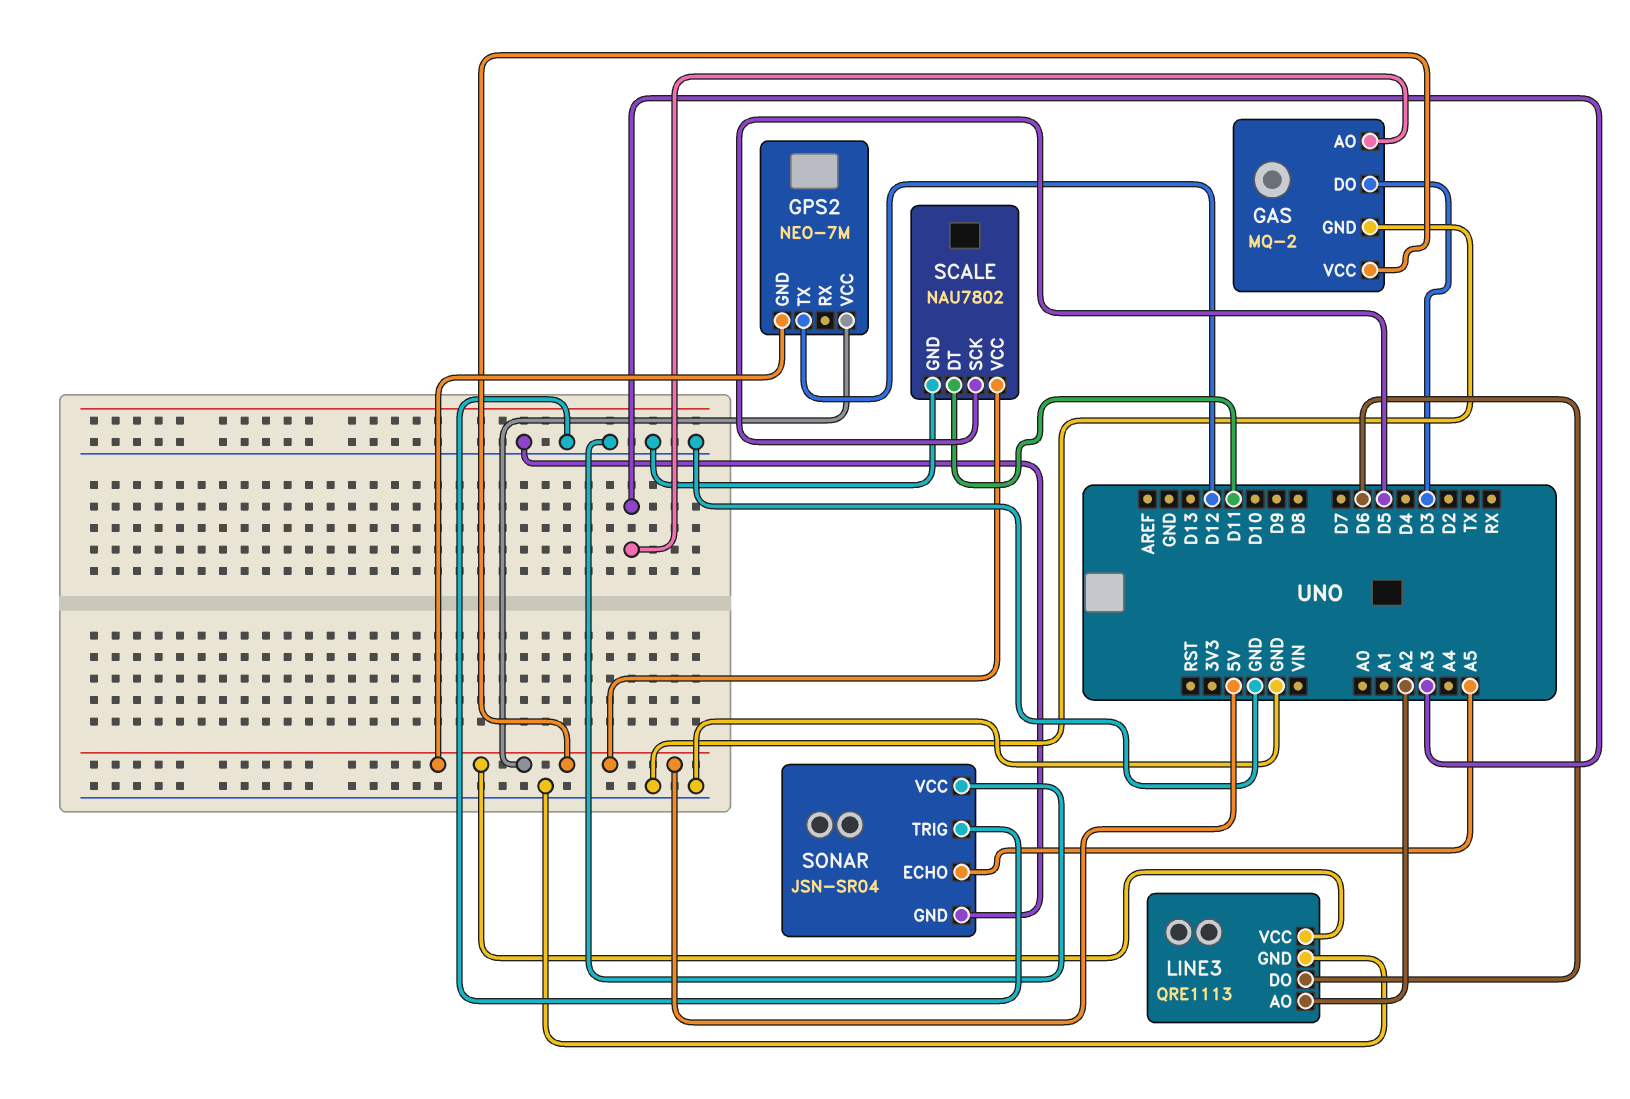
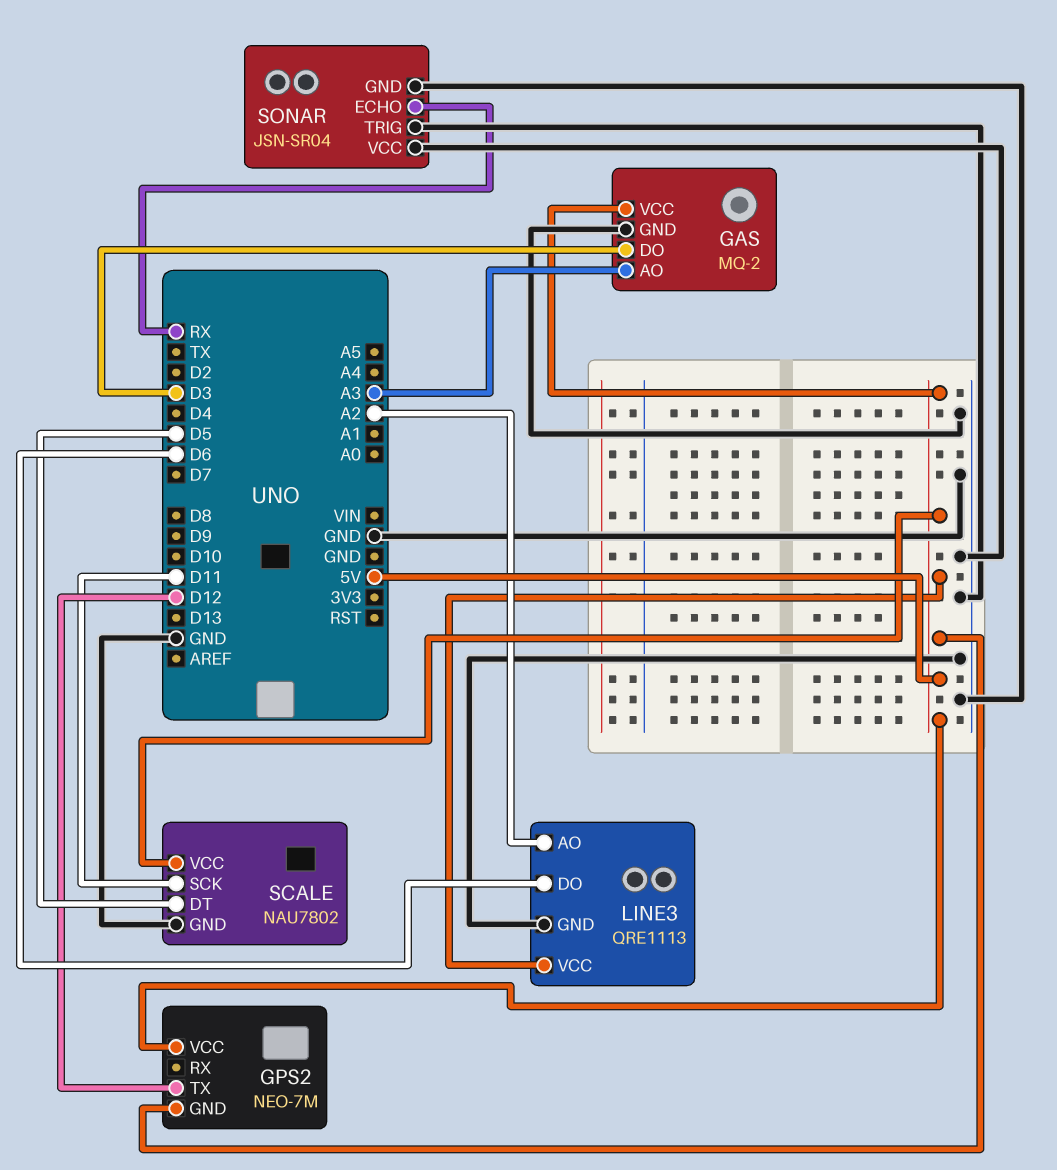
SCALE pin DT: D11 -> D5
SCALE pin SCK: D5 -> D11
SONAR pin ECHO: A5 -> RX

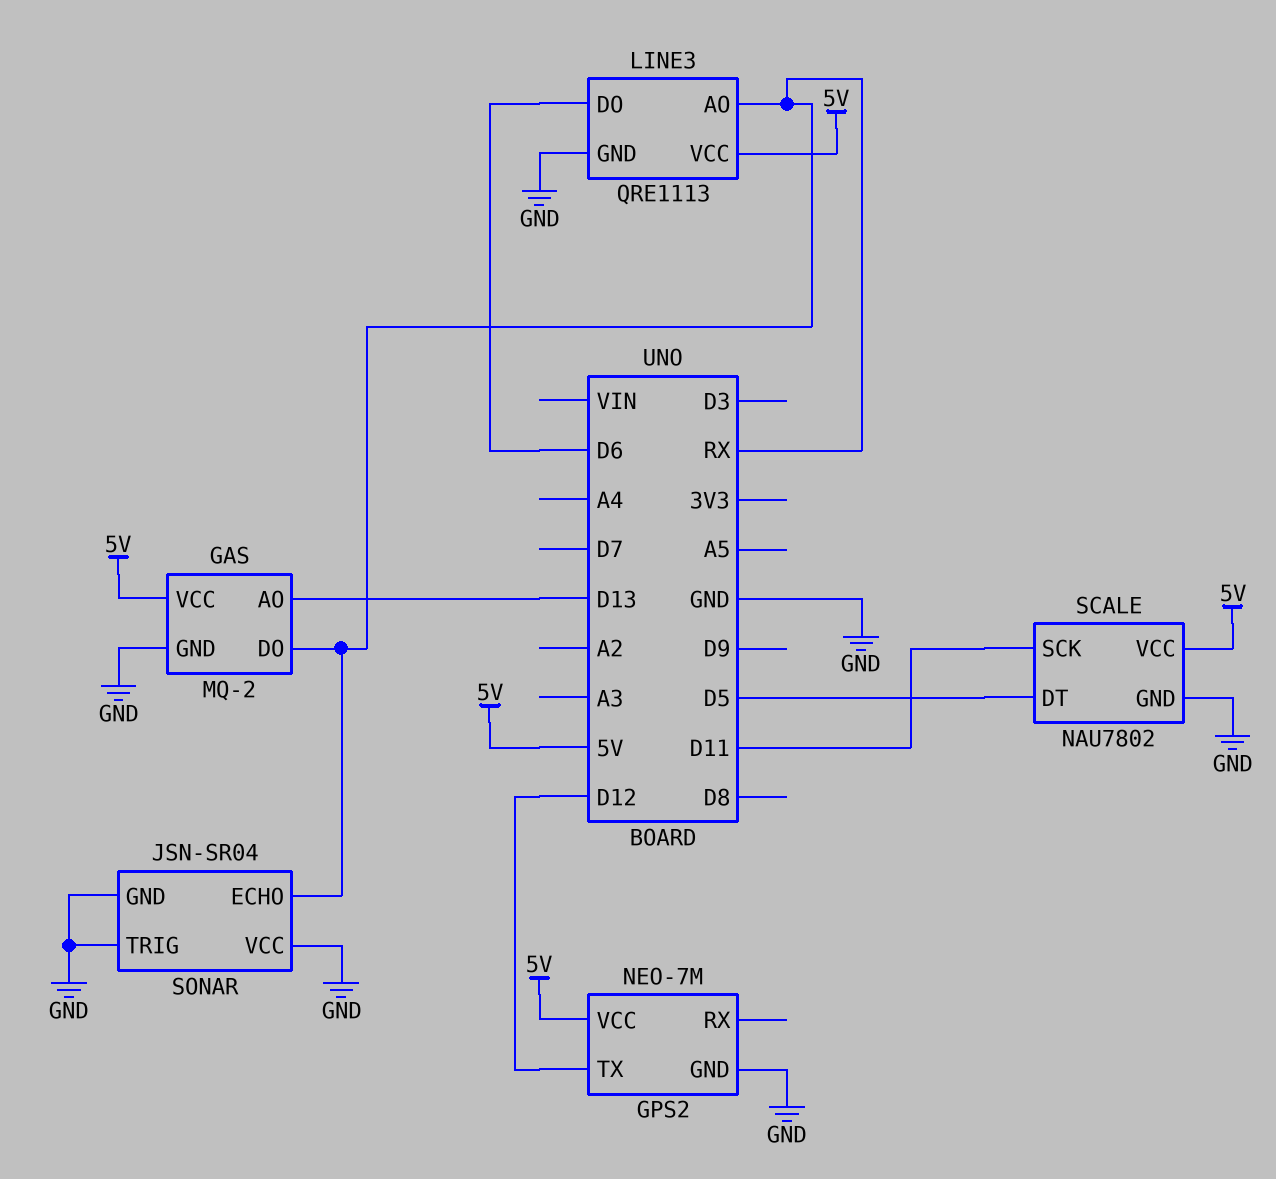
GAS pin AO: A3 -> D13
GAS pin DO: D3 -> RX
GPS2 pin GND: 5V -> GND
LINE3 pin AO: A2 -> RX

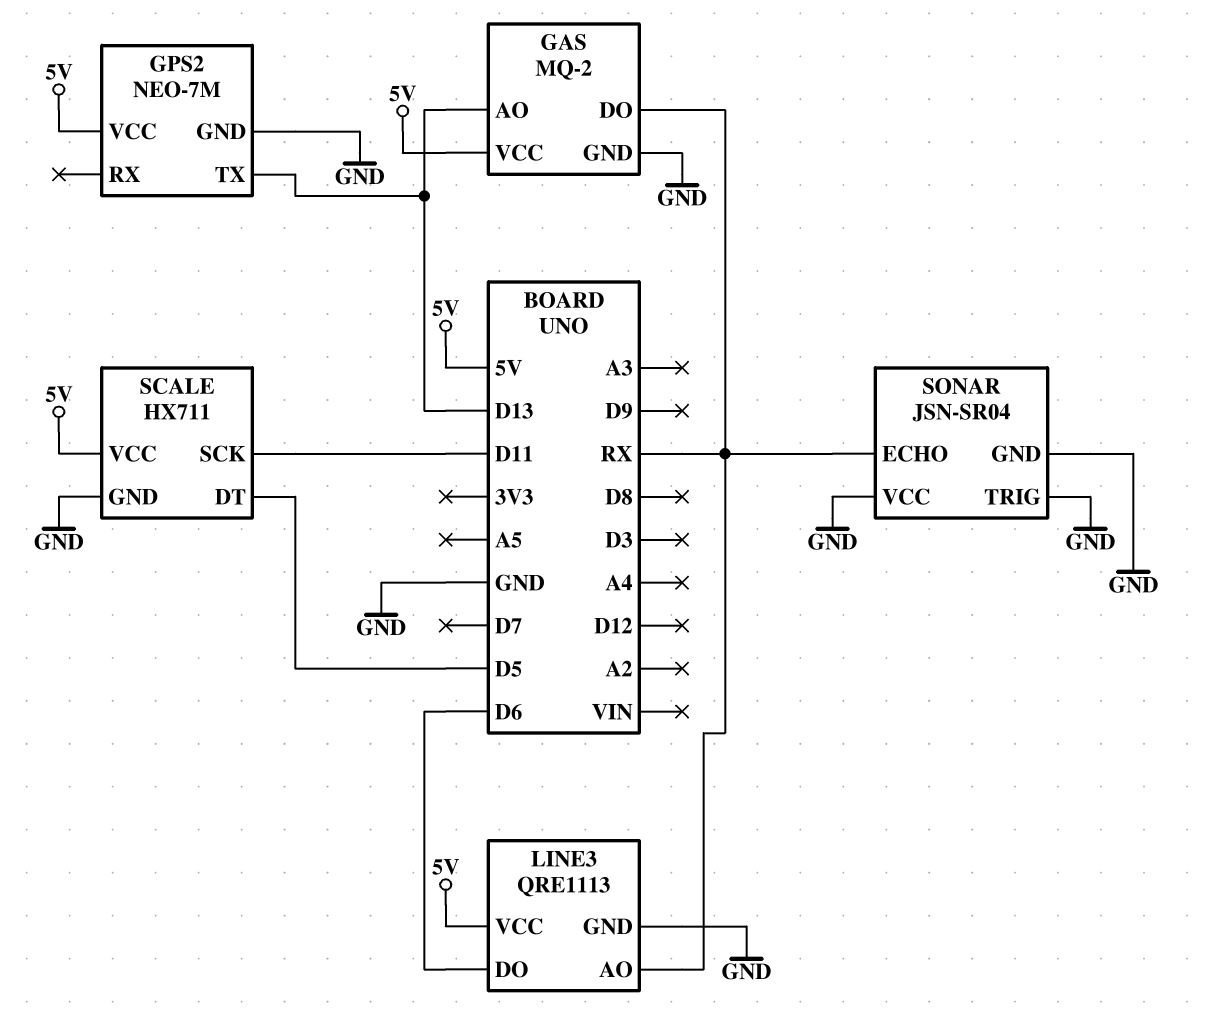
GPS2 pin TX: D12 -> D13
SCALE: NAU7802 -> HX711

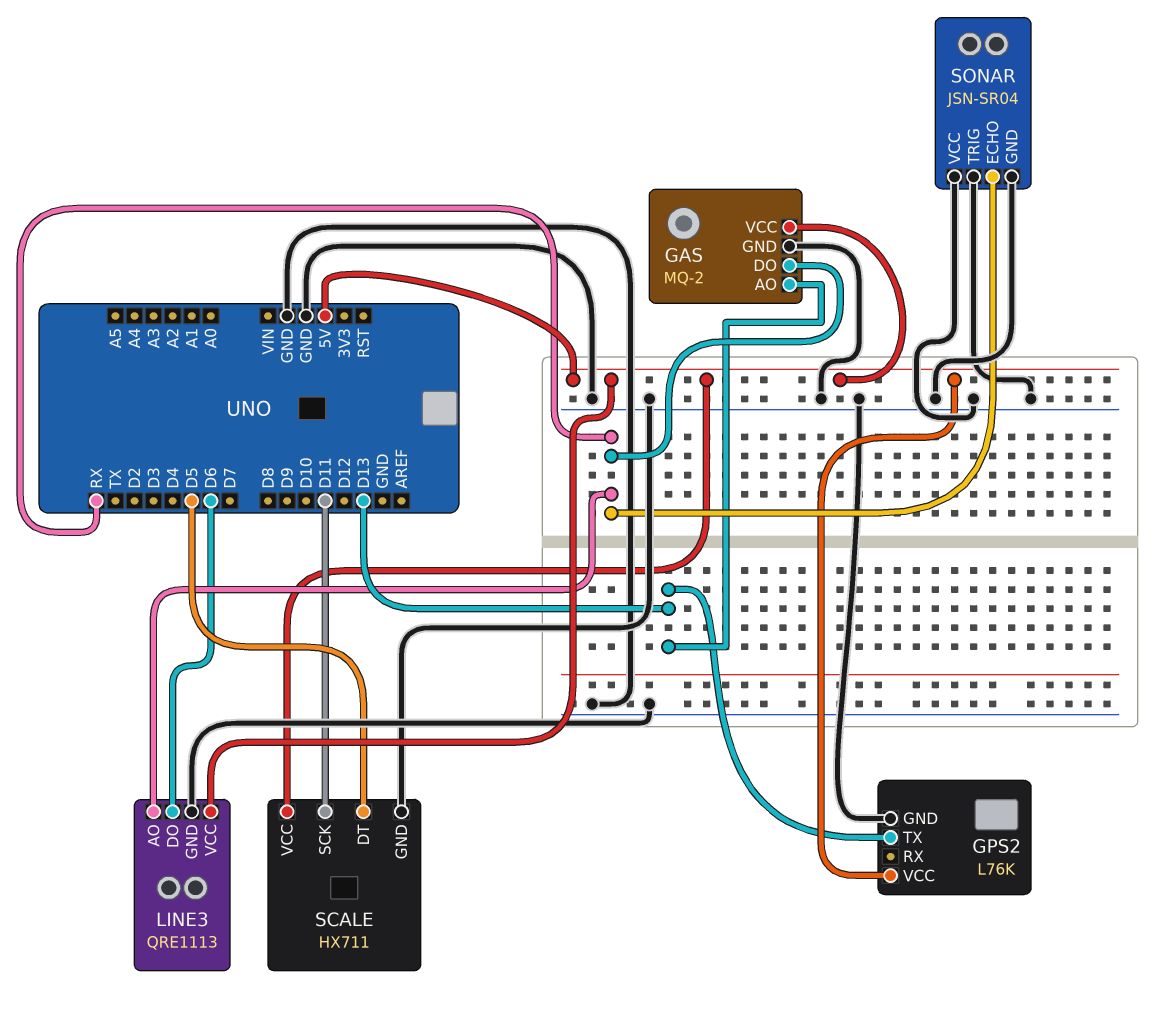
GPS2: NEO-7M -> L76K

